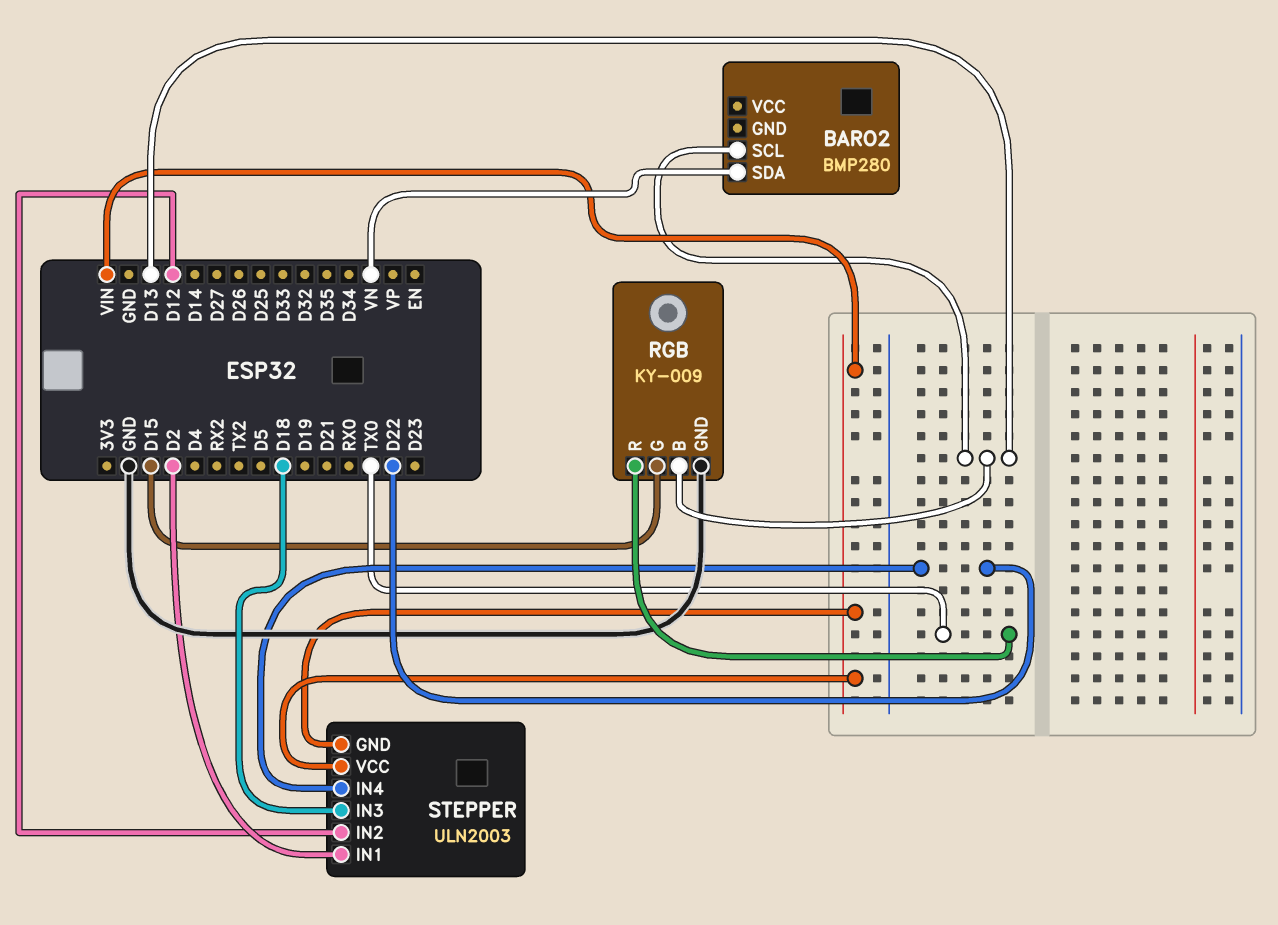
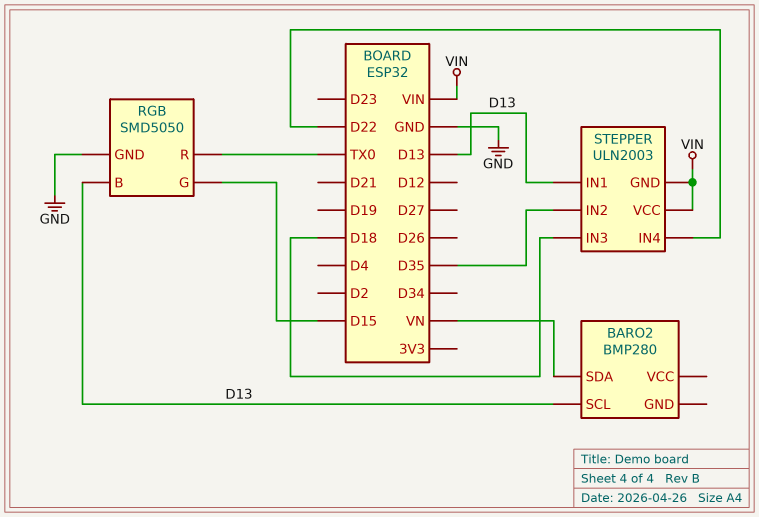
RGB: KY-009 -> SMD5050
STEPPER pin IN1: D2 -> D13
STEPPER pin IN2: D12 -> D35

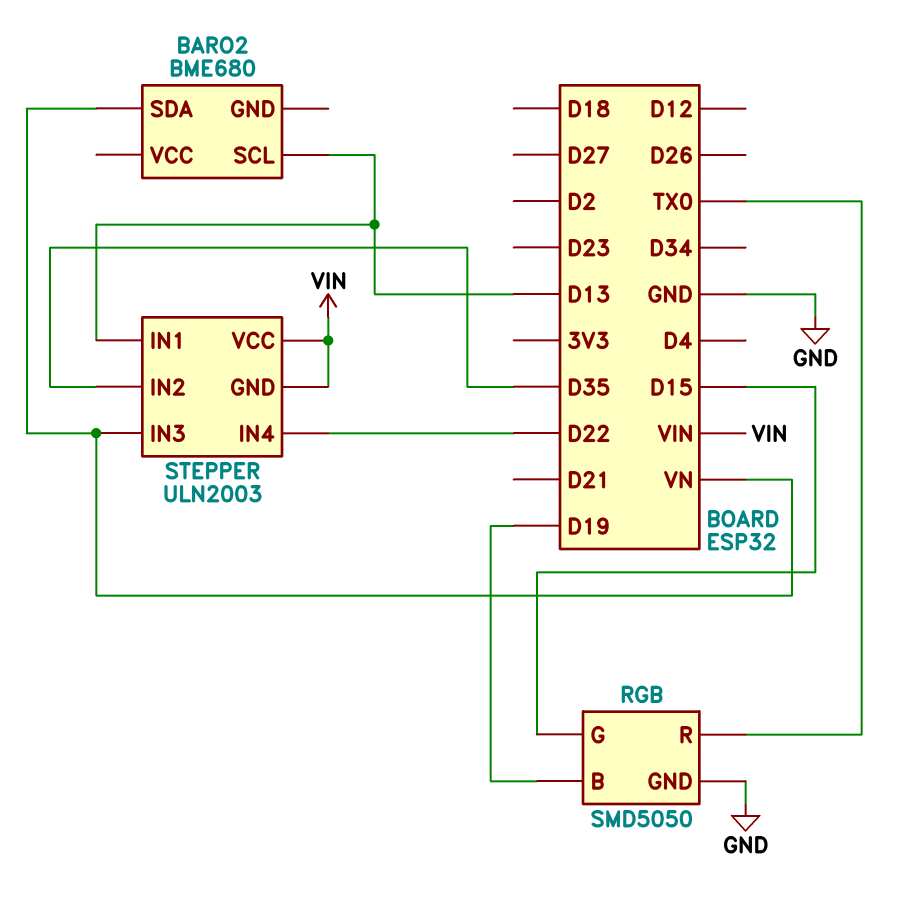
BARO2: BMP280 -> BME680
RGB pin B: D13 -> D19
STEPPER pin IN3: D18 -> VN

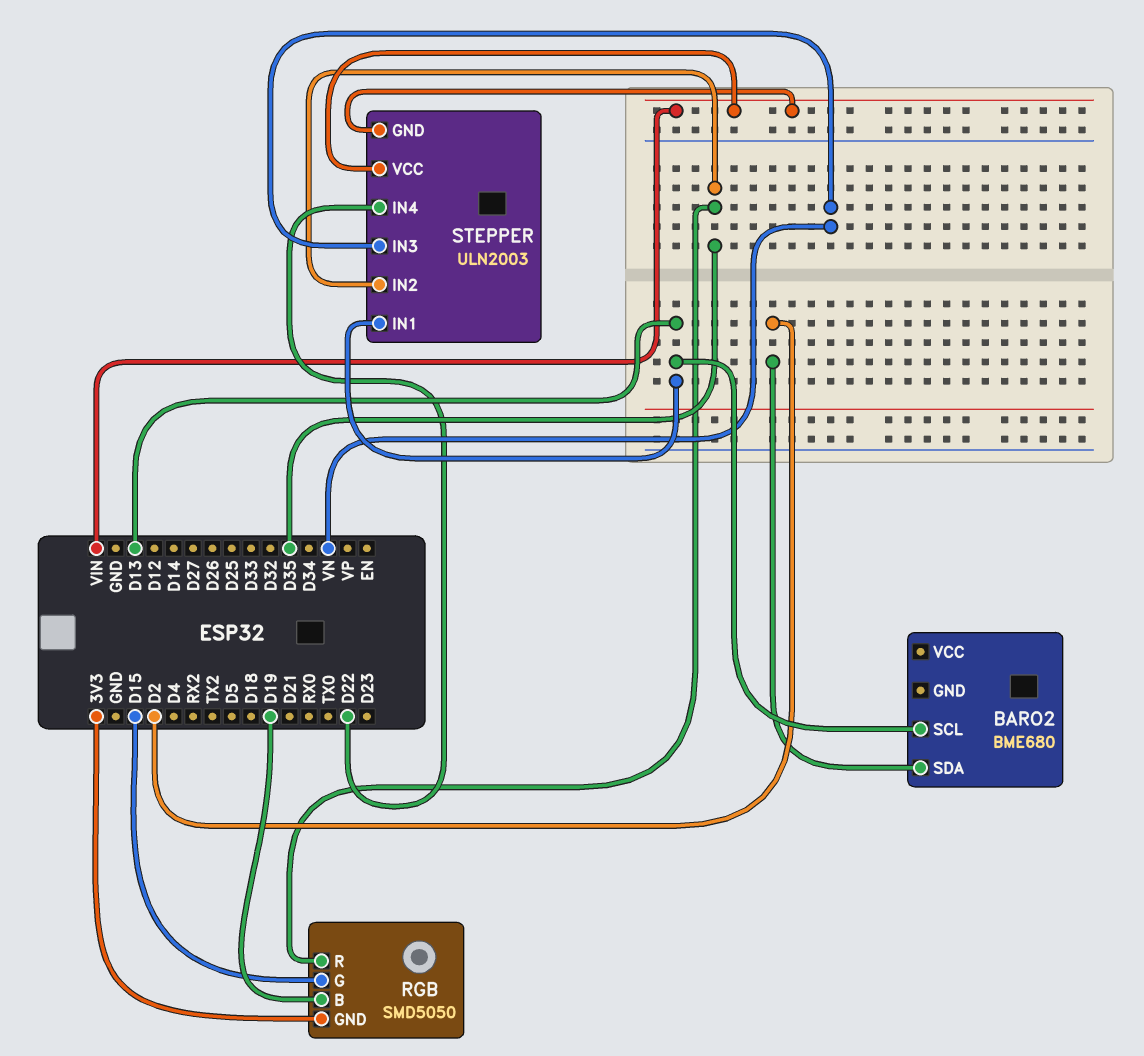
BARO2 pin SDA: VN -> D2
RGB pin GND: GND -> 3V3
RGB pin R: TX0 -> D35

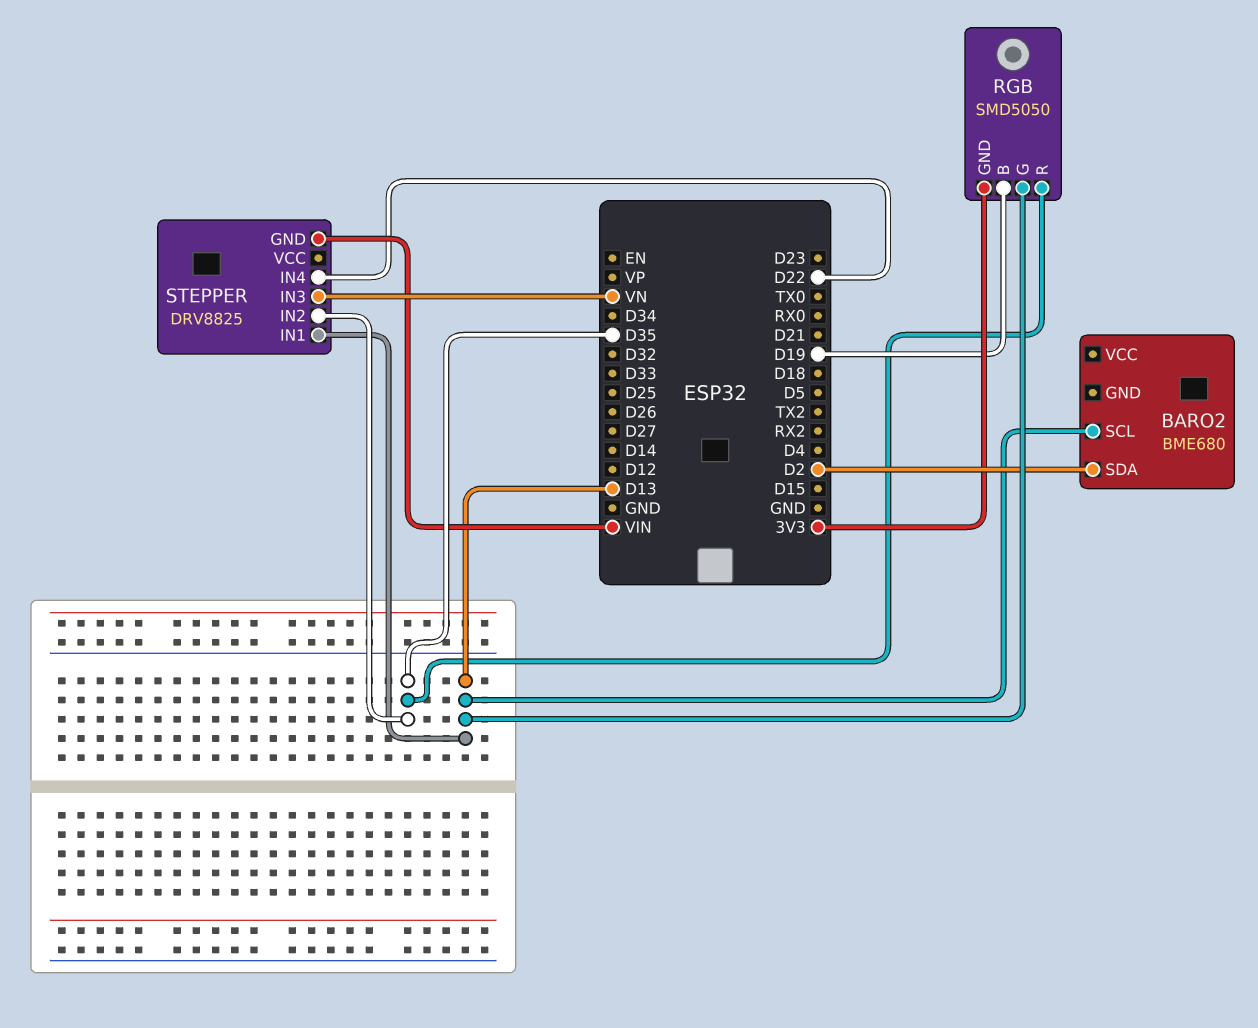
RGB pin G: D15 -> D13
STEPPER: ULN2003 -> DRV8825
STEPPER pin VCC: VIN -> none

